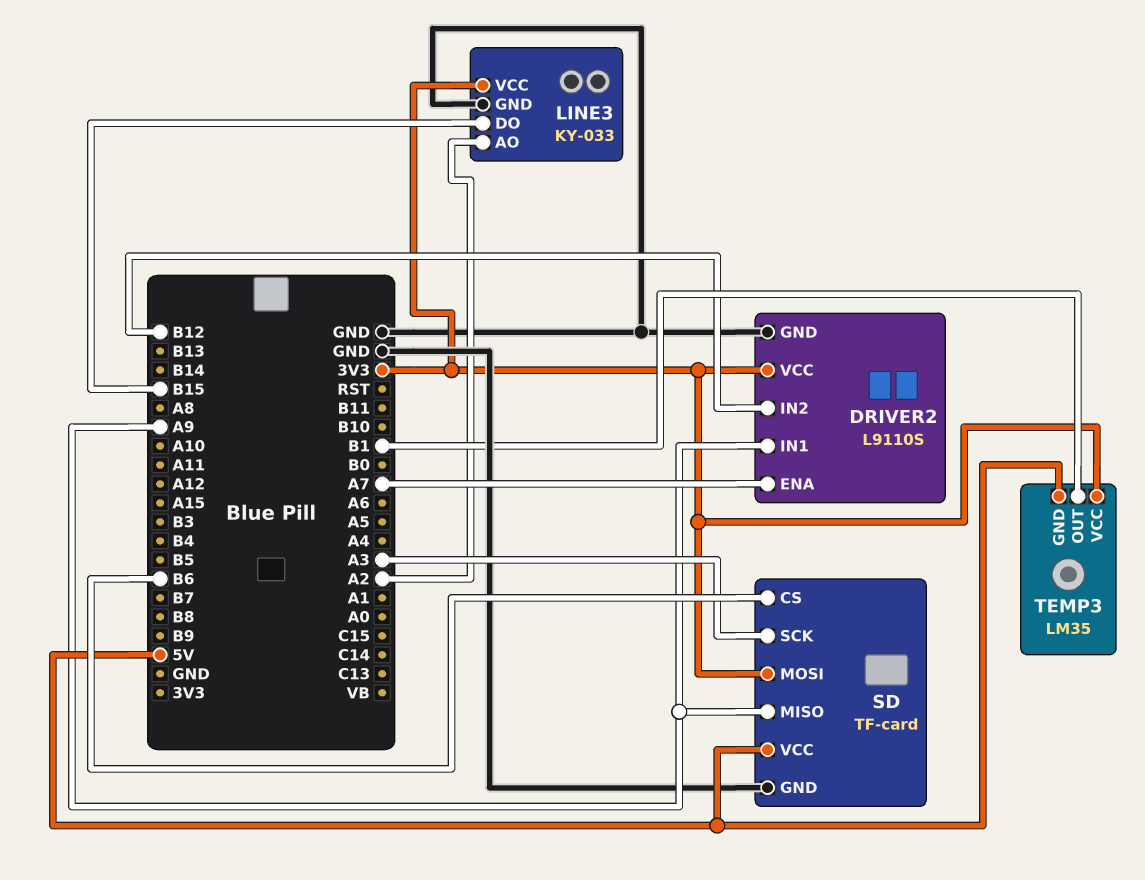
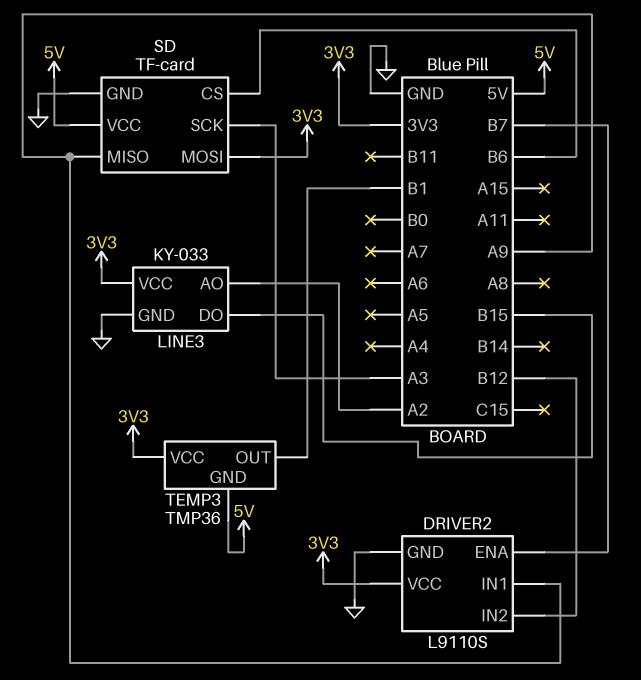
DRIVER2 pin ENA: A7 -> B7
TEMP3: LM35 -> TMP36

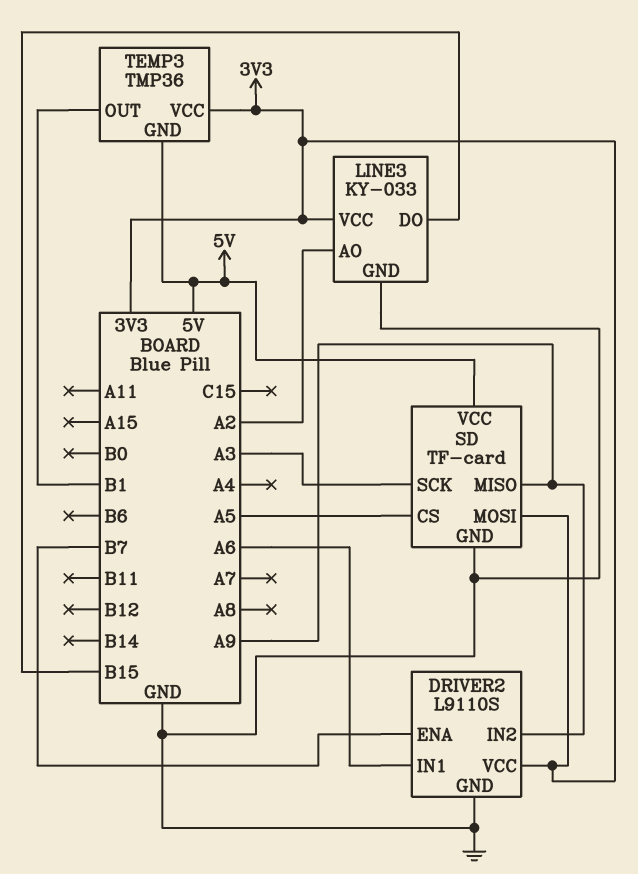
DRIVER2 pin IN1: A9 -> A6
DRIVER2 pin IN2: B12 -> A9
SD pin CS: B6 -> A5

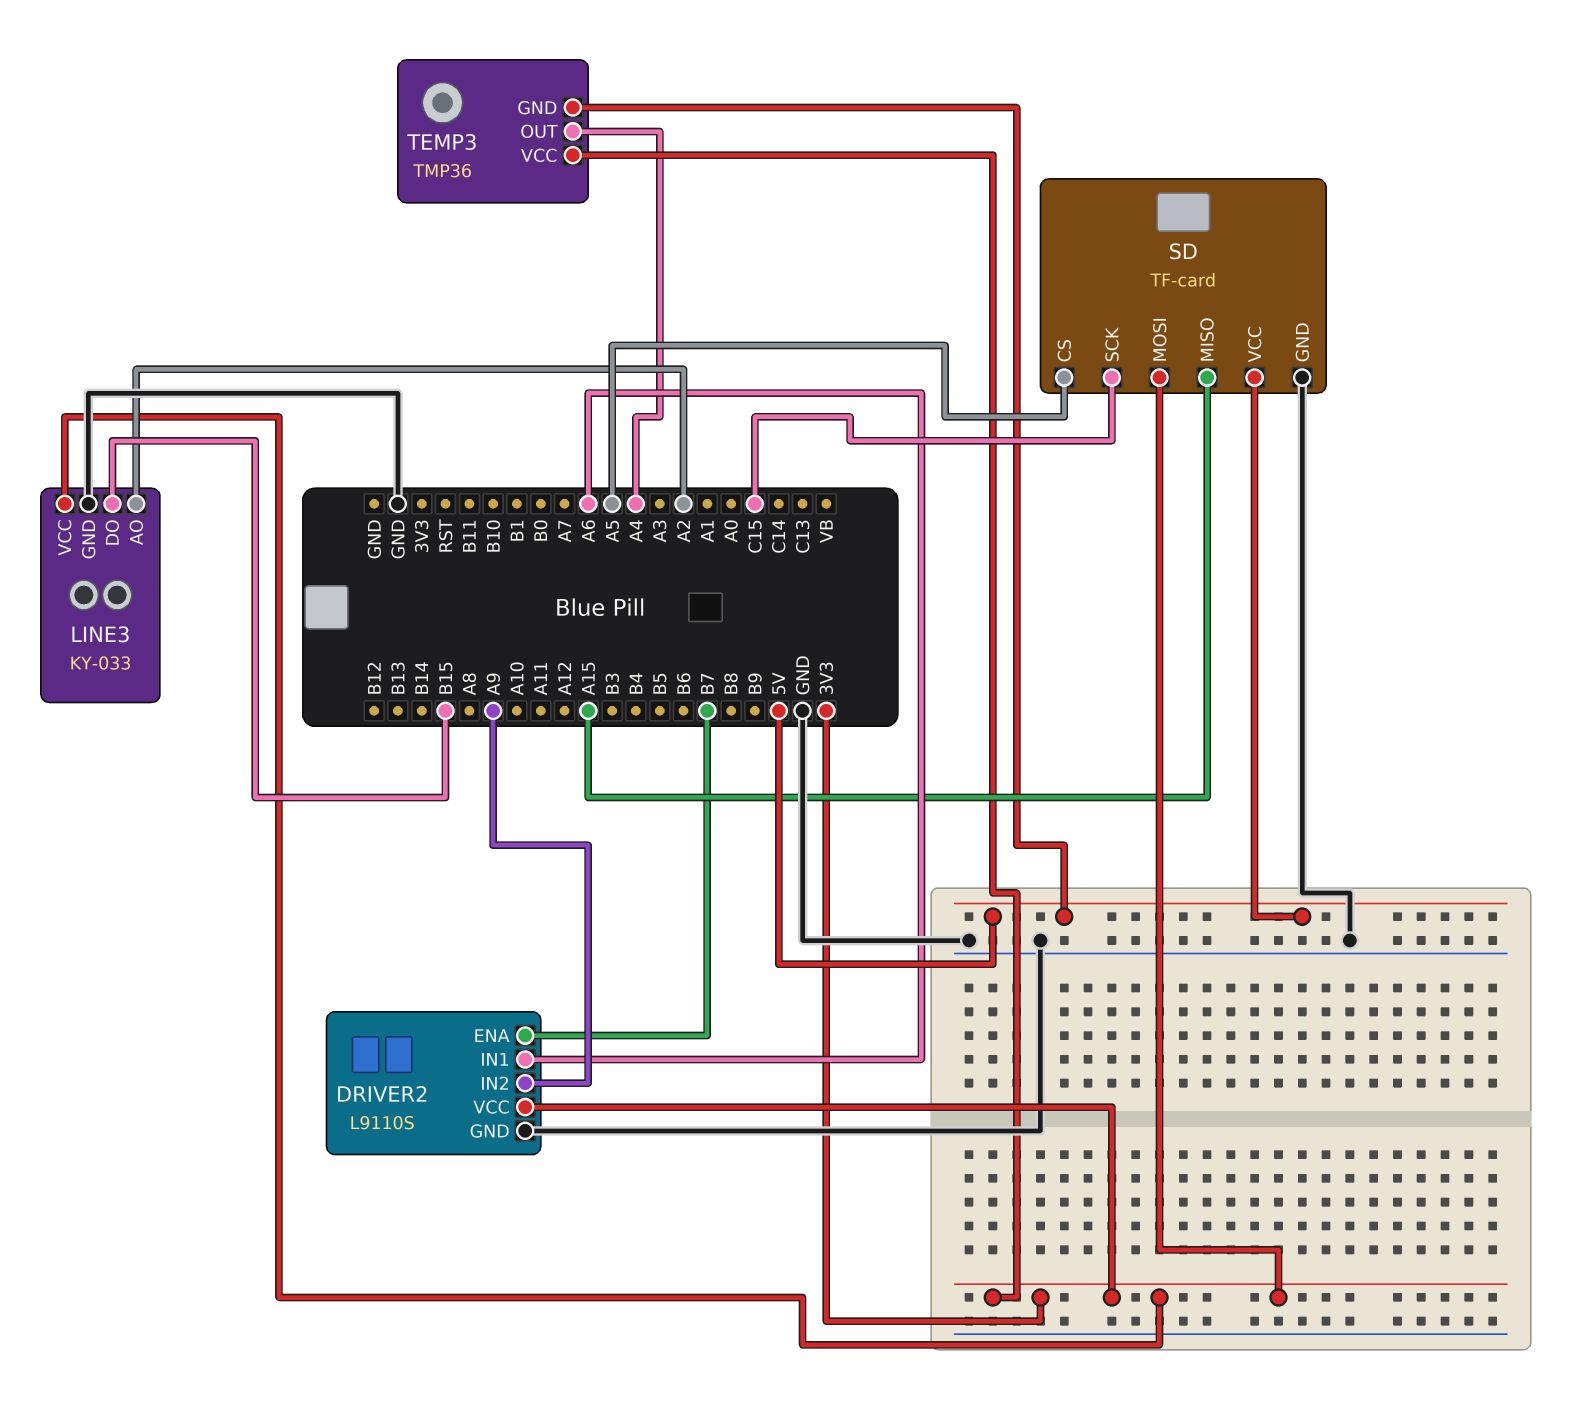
SD pin MISO: A9 -> A15
SD pin SCK: A3 -> C15
TEMP3 pin OUT: B1 -> A4

